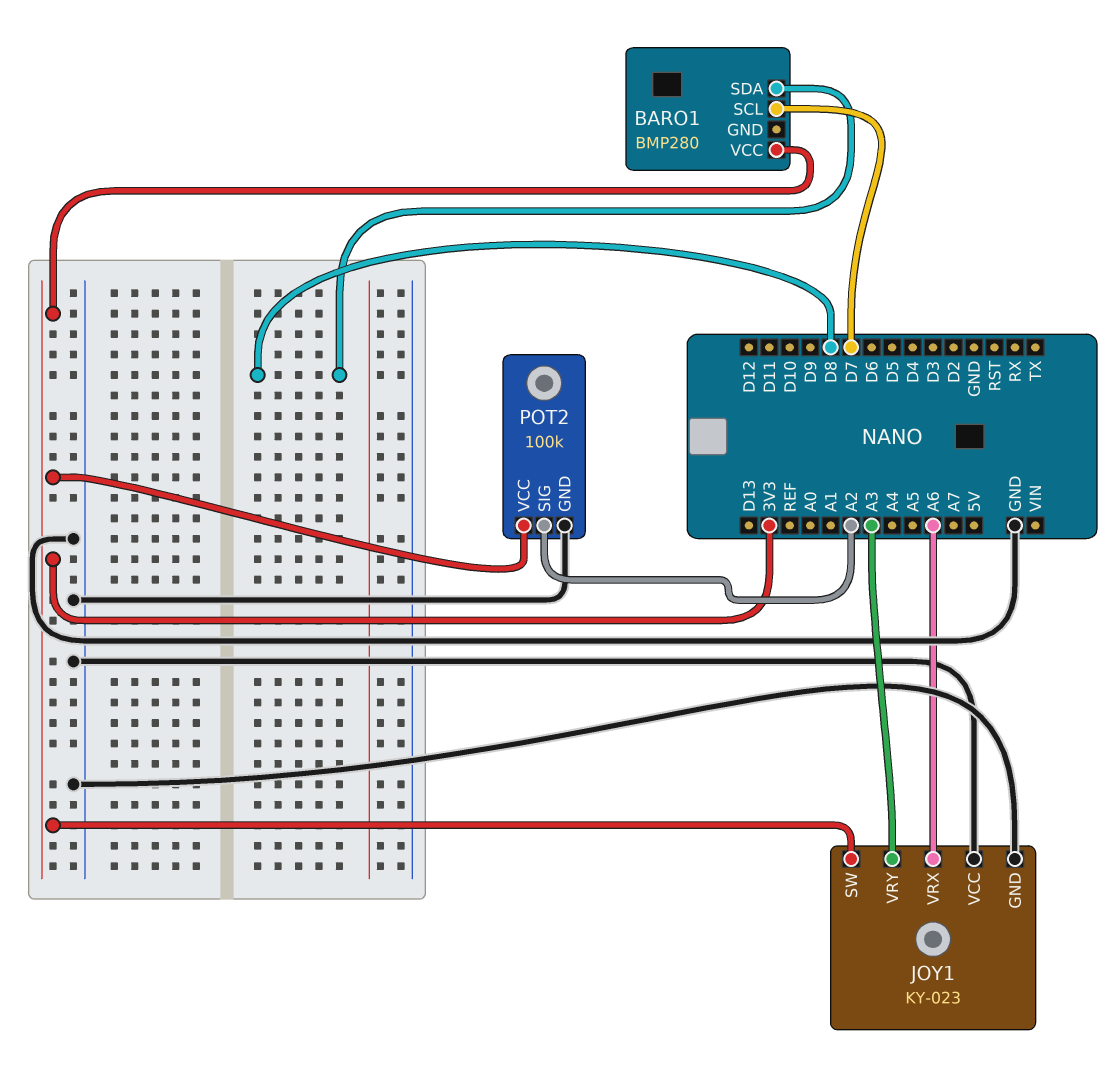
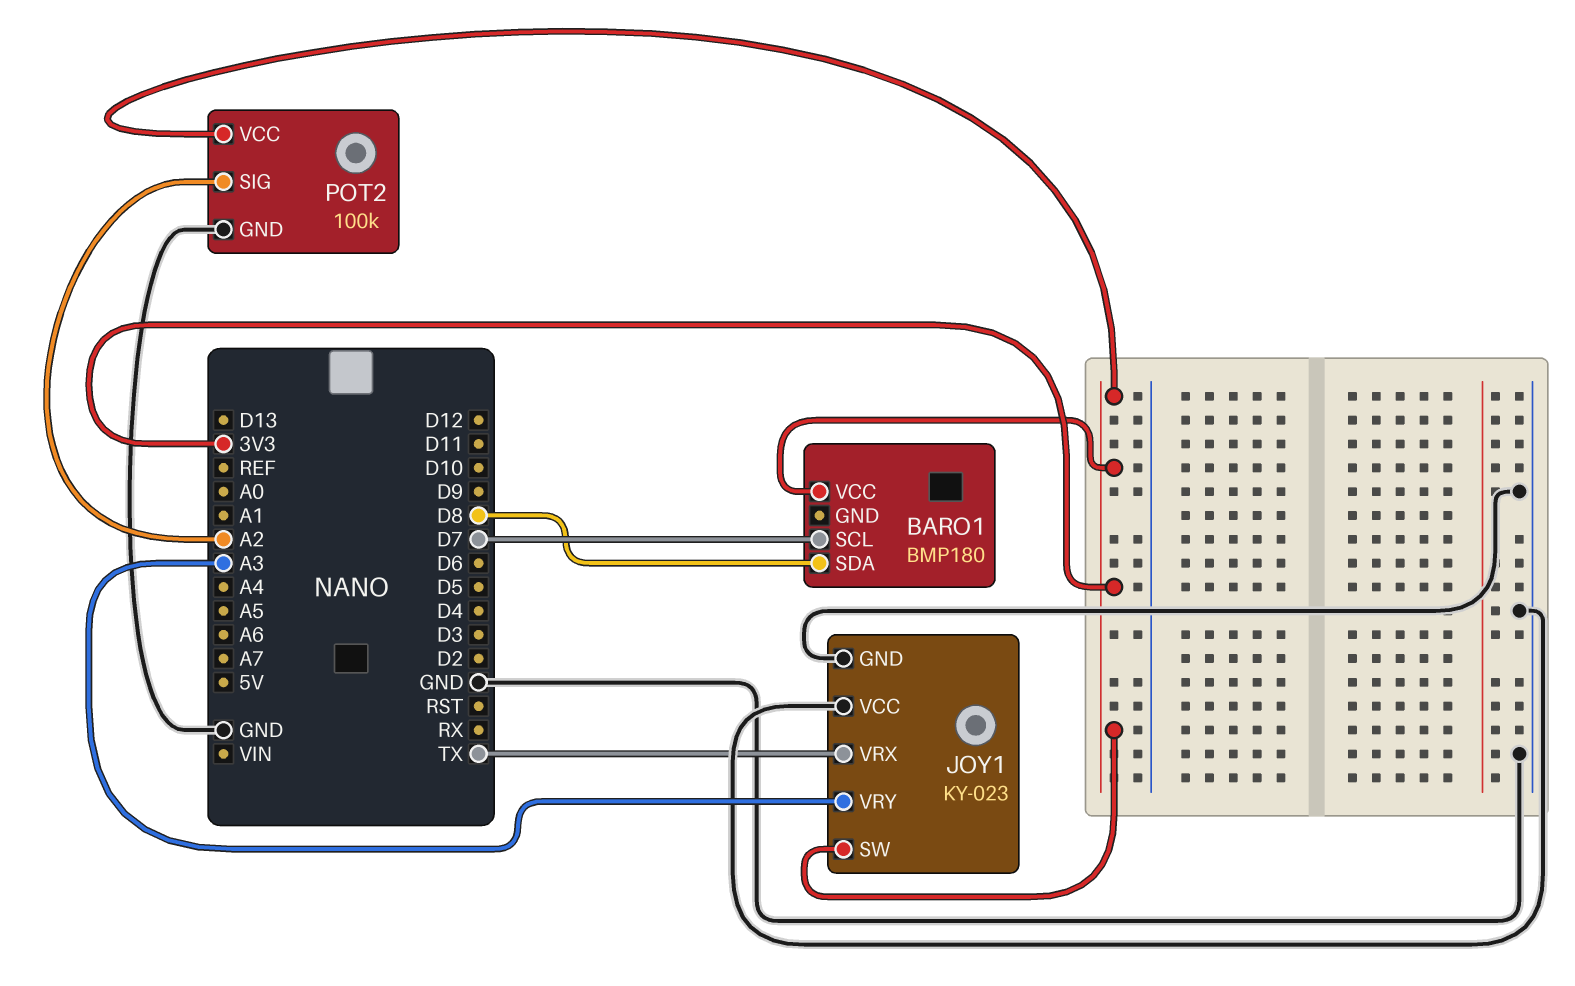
BARO1: BMP280 -> BMP180
JOY1 pin VRX: A6 -> TX

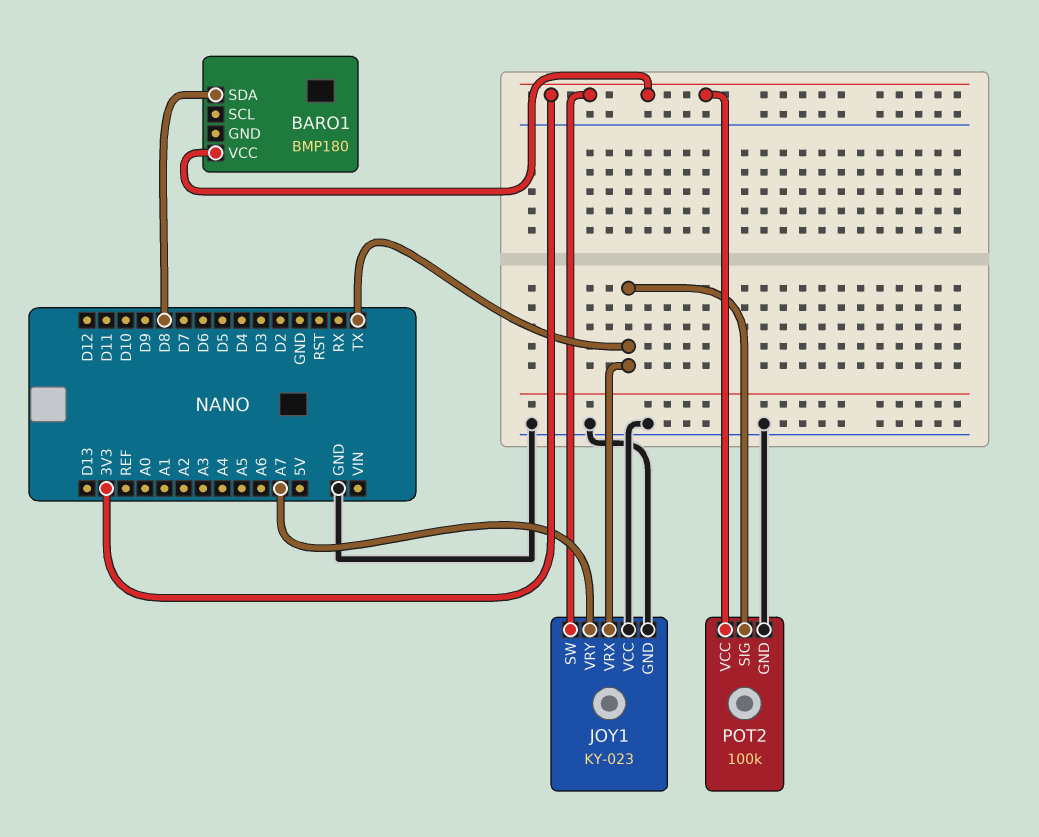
BARO1 pin SCL: D7 -> none
JOY1 pin VRY: A3 -> A7
POT2 pin SIG: A2 -> TX

